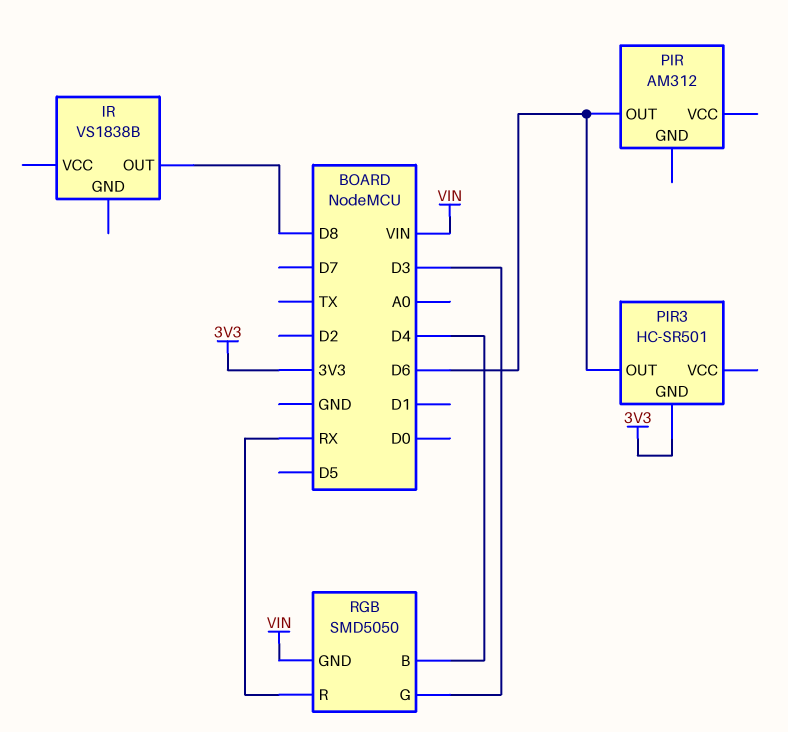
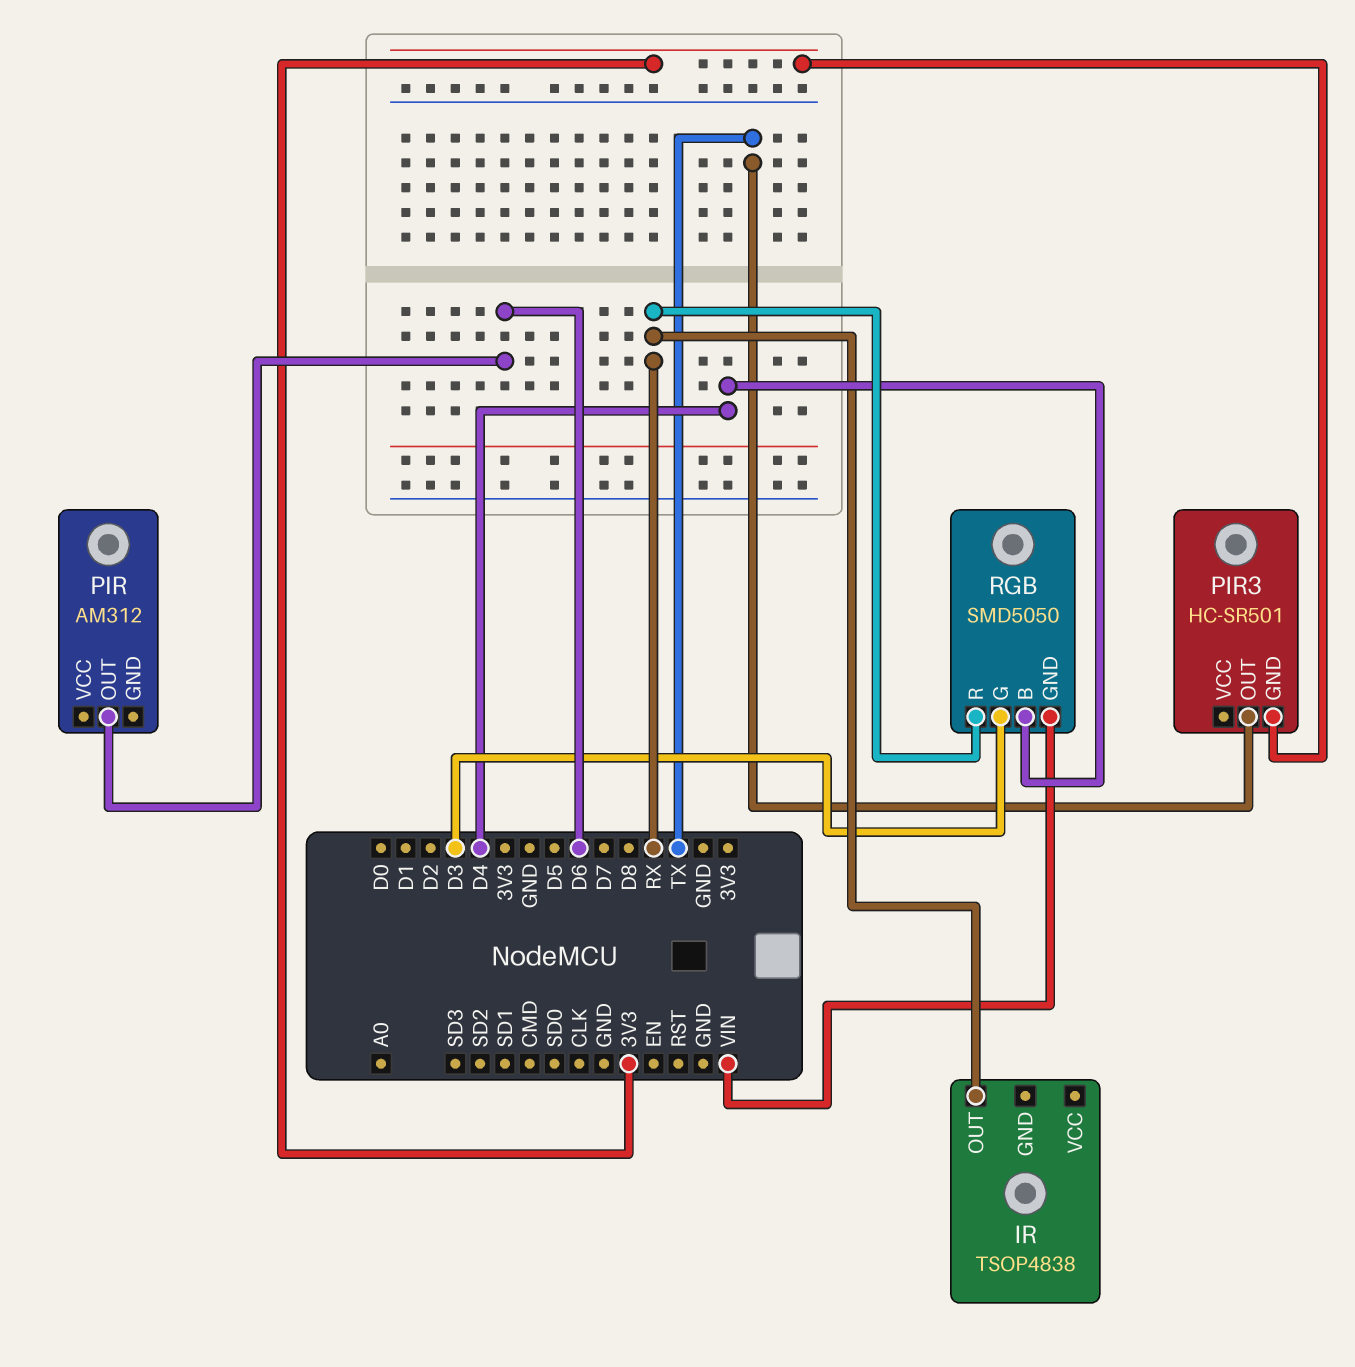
IR: VS1838B -> TSOP4838
IR pin OUT: D8 -> RX
PIR3 pin OUT: D6 -> TX

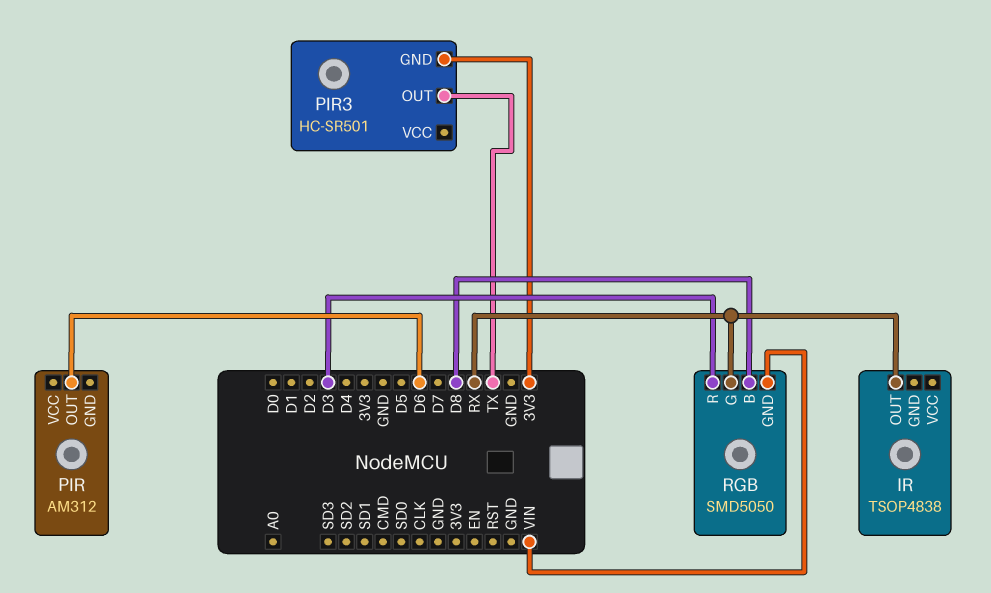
RGB pin B: D4 -> D8
RGB pin G: D3 -> RX
RGB pin R: RX -> D3

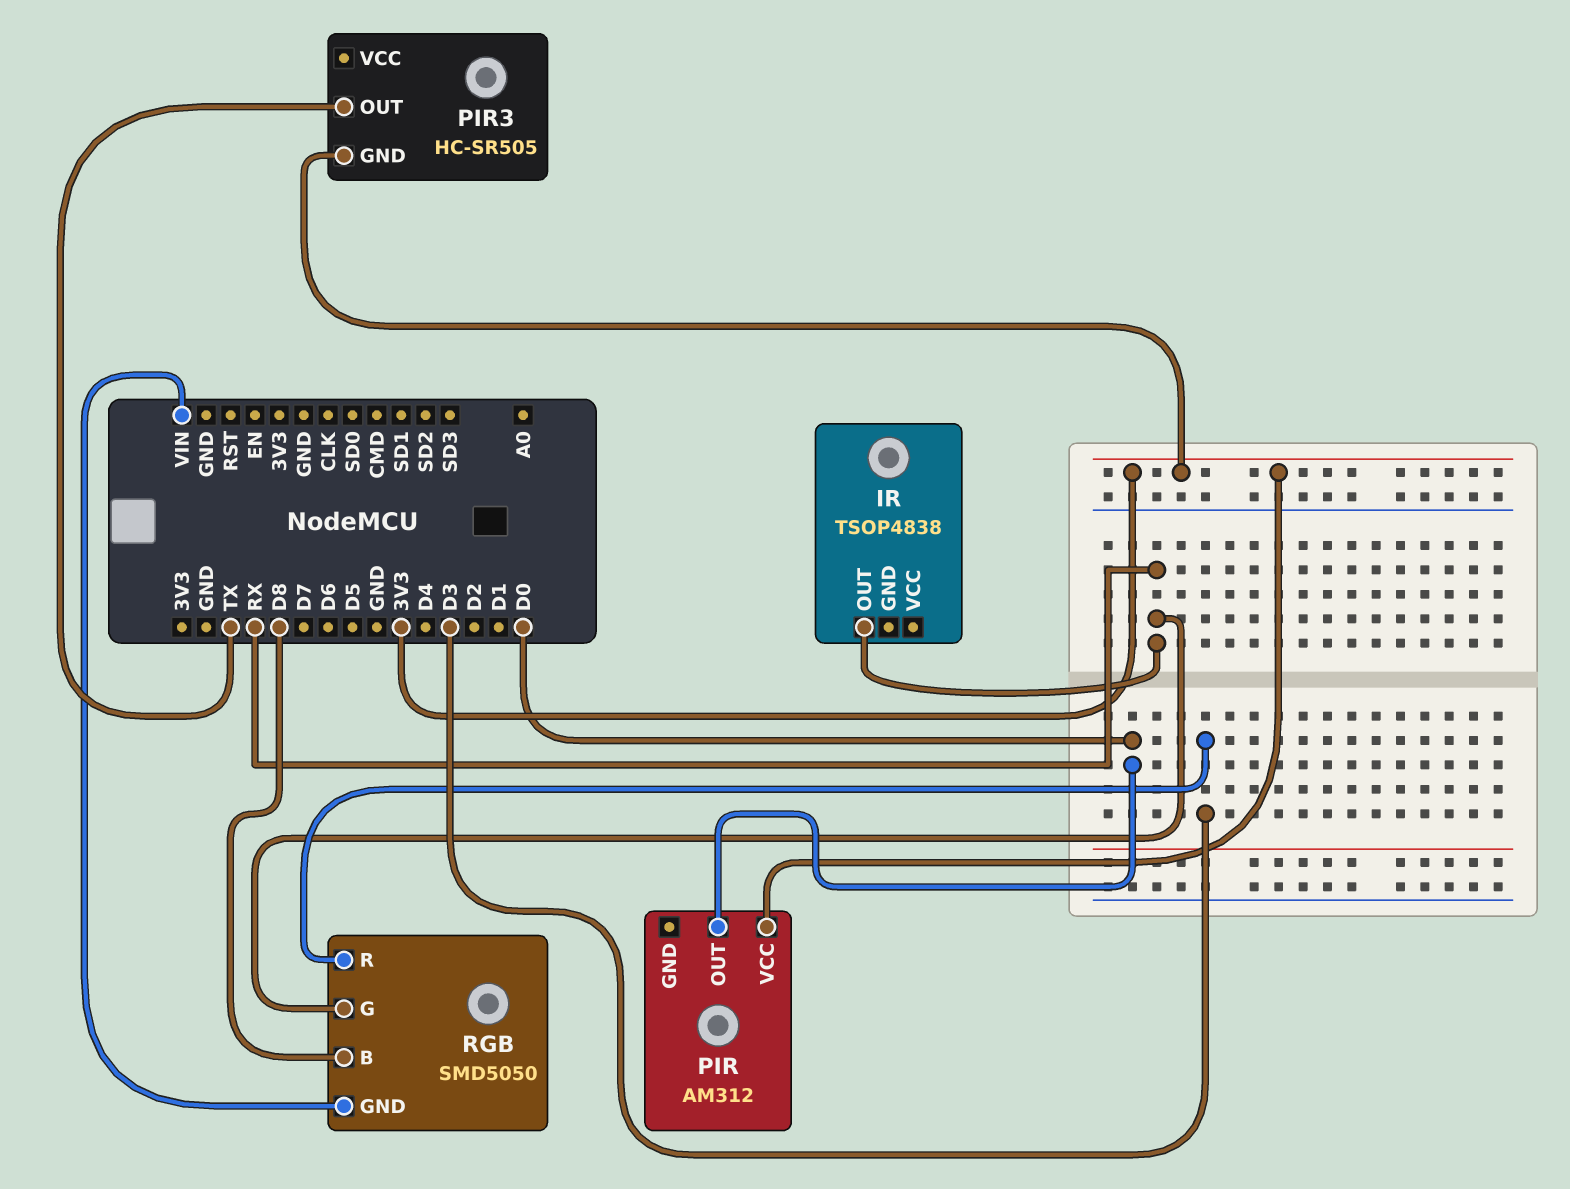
PIR pin OUT: D6 -> D0
PIR pin VCC: none -> 3V3
PIR3: HC-SR501 -> HC-SR505

